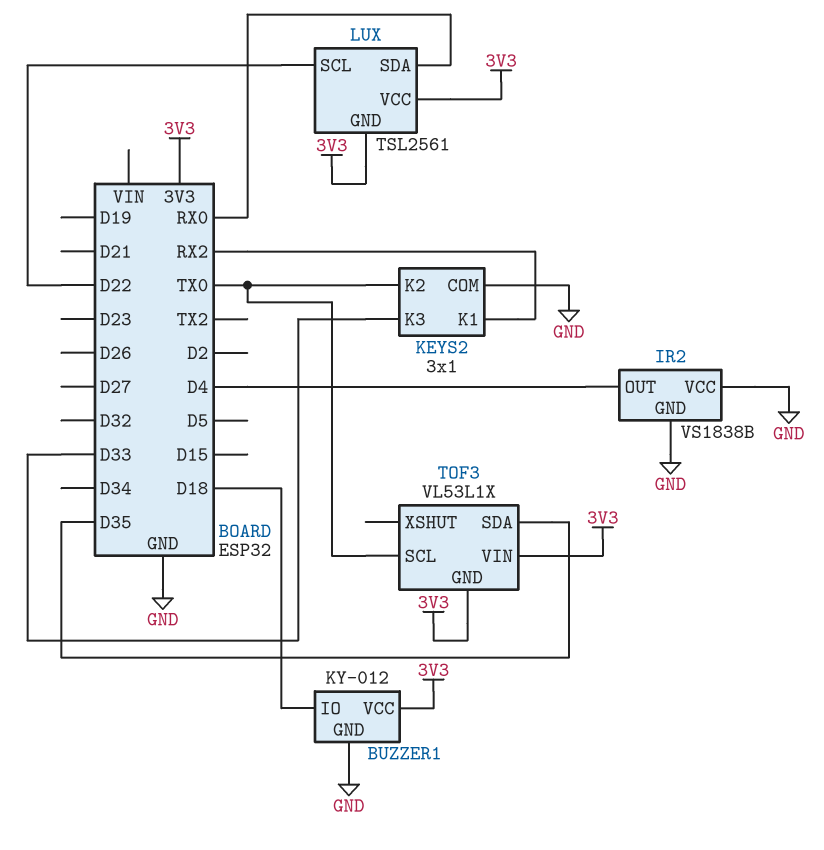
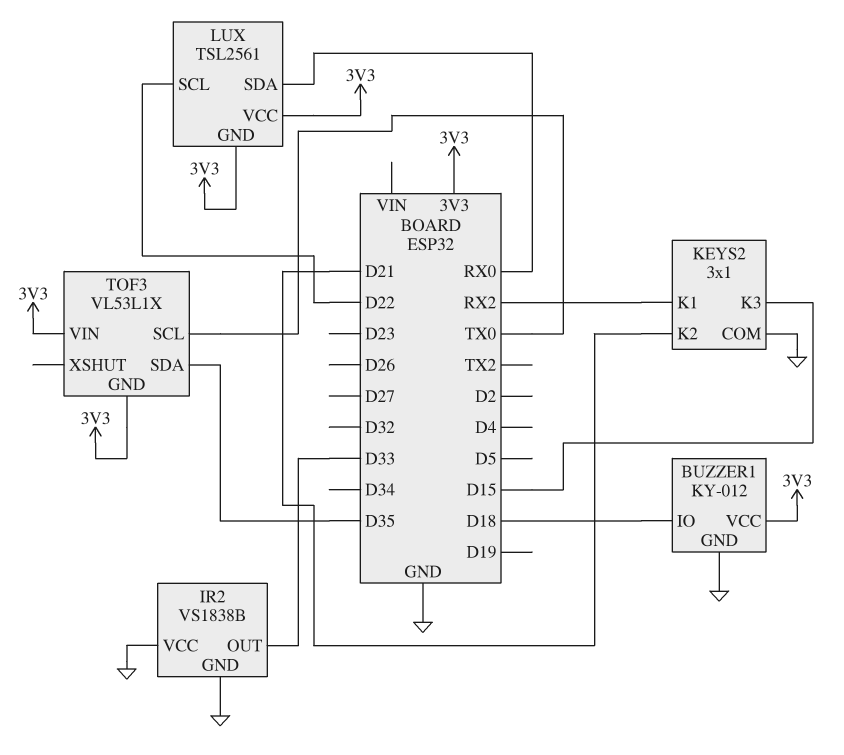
IR2 pin OUT: D4 -> D33
KEYS2 pin K2: TX0 -> D21
KEYS2 pin K3: D33 -> D15

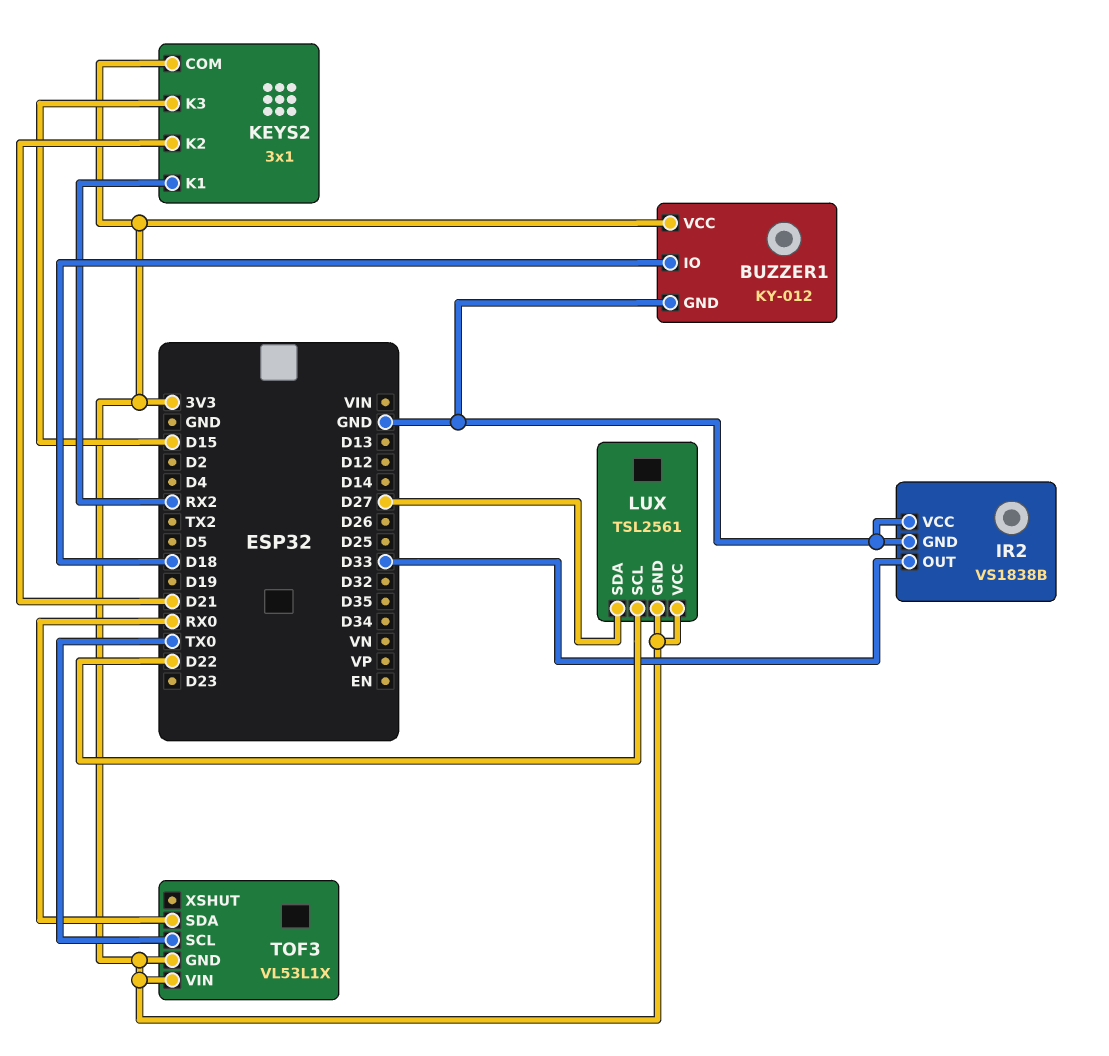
KEYS2 pin COM: GND -> 3V3
LUX pin SDA: RX0 -> D27
TOF3 pin SDA: D35 -> RX0

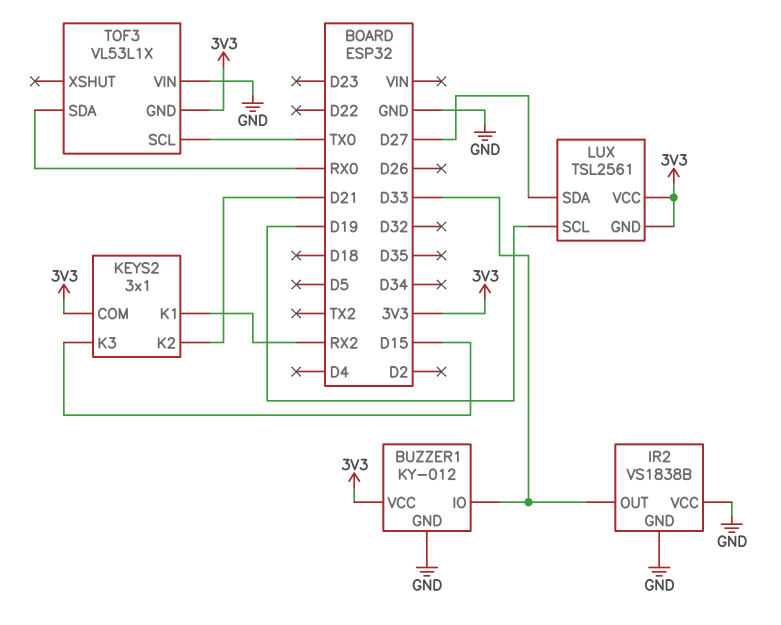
BUZZER1 pin IO: D18 -> D33
LUX pin SCL: D22 -> D19
TOF3 pin VIN: 3V3 -> GND

